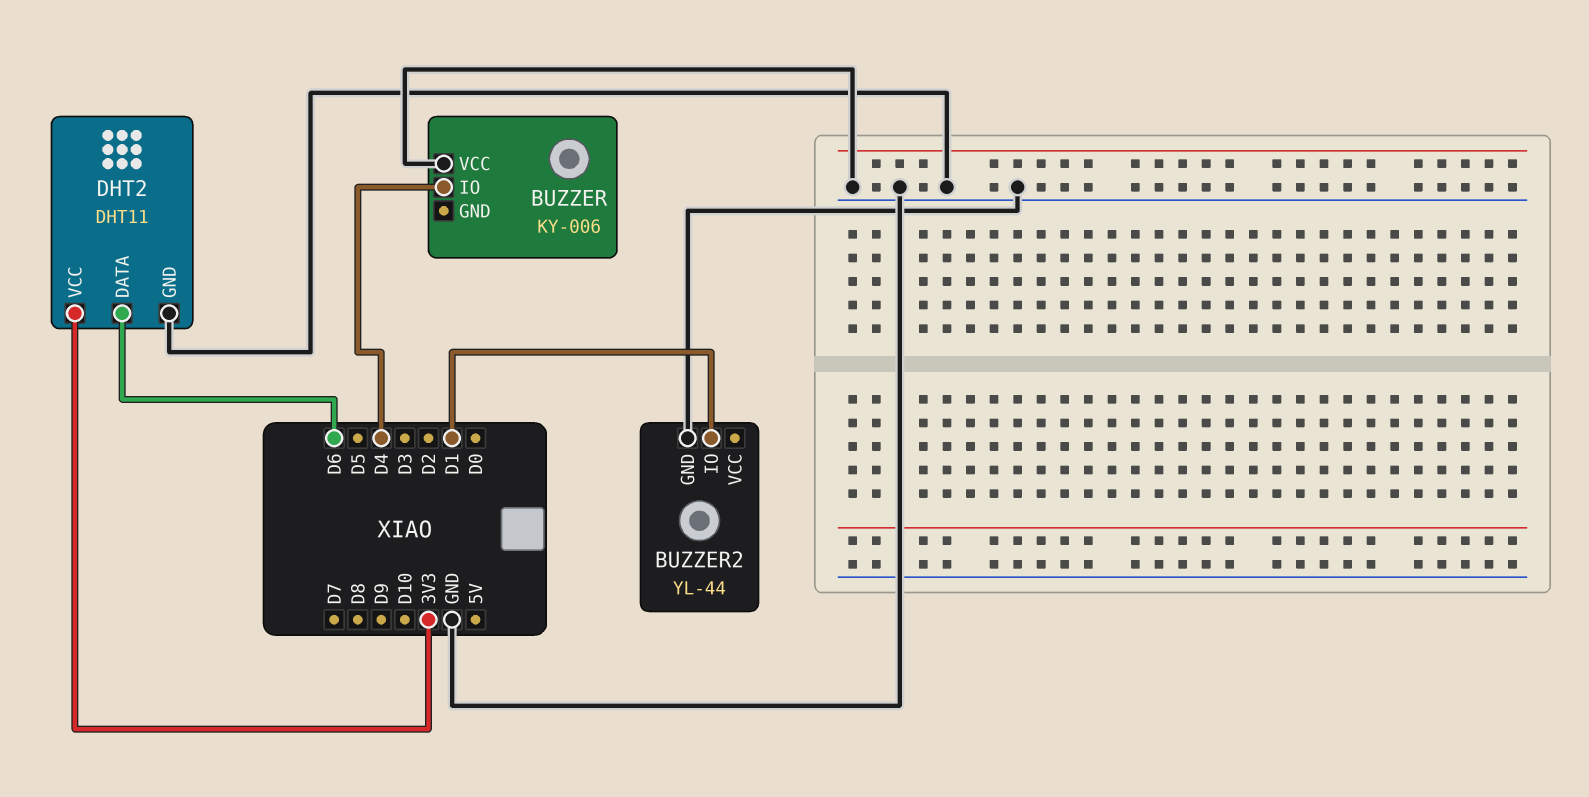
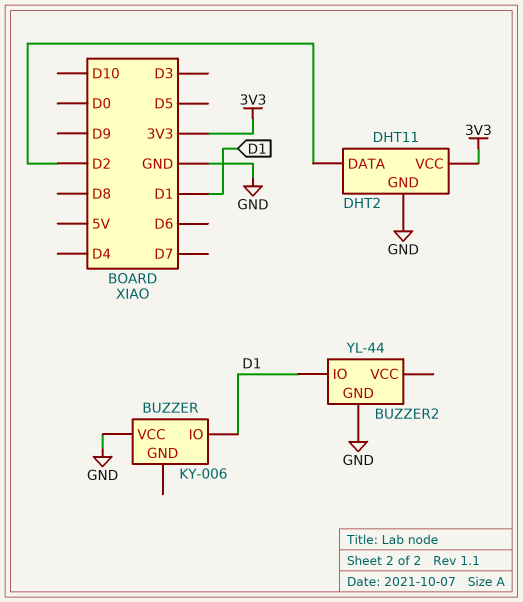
BUZZER pin IO: D4 -> D1
DHT2 pin DATA: D6 -> D2

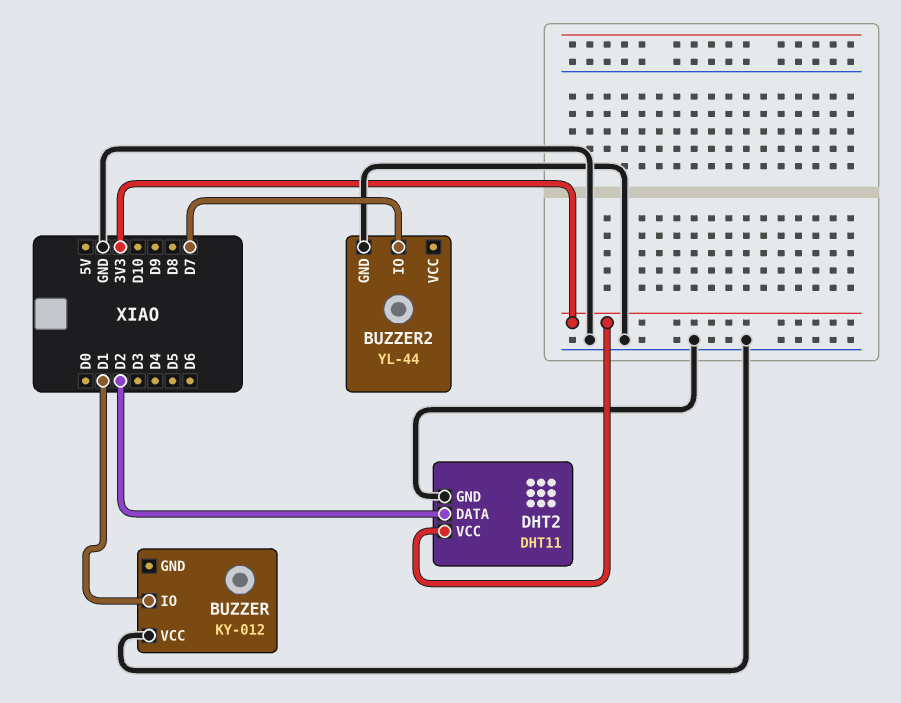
BUZZER: KY-006 -> KY-012
BUZZER2 pin IO: D1 -> D7

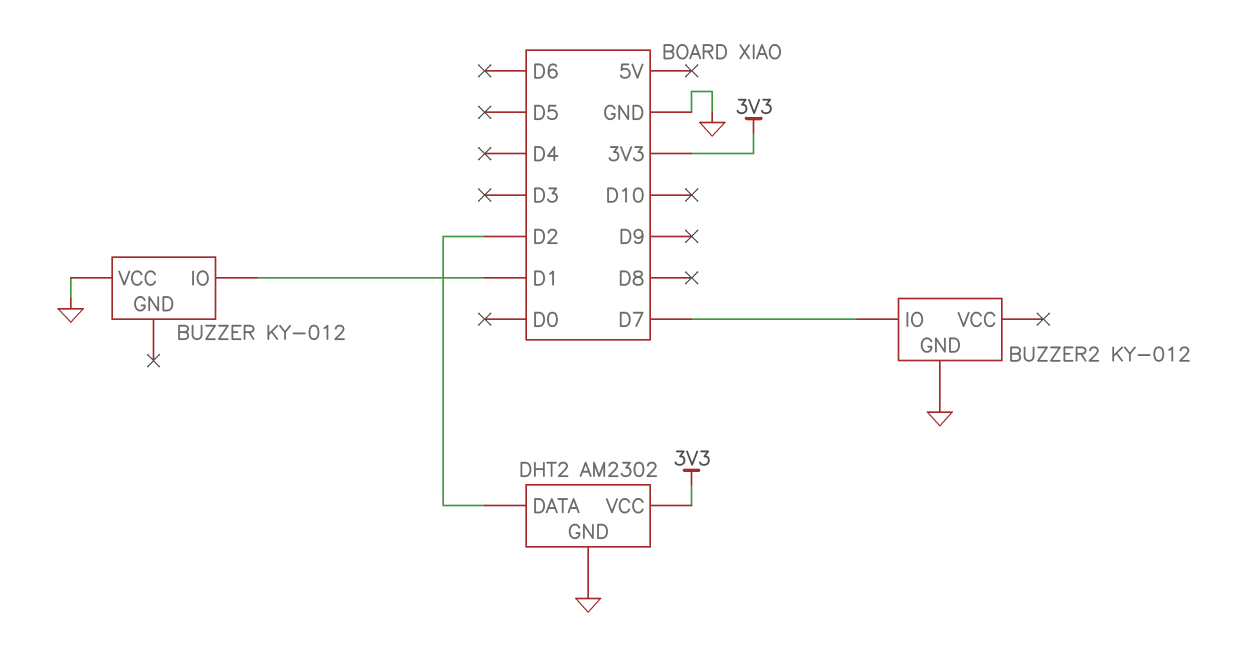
BUZZER2: YL-44 -> KY-012
DHT2: DHT11 -> AM2302

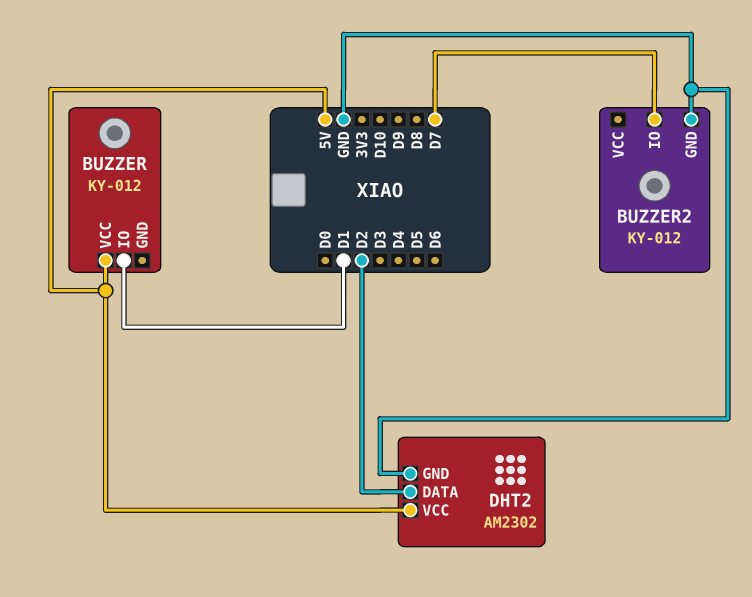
BUZZER pin VCC: GND -> 5V
DHT2 pin VCC: 3V3 -> 5V

